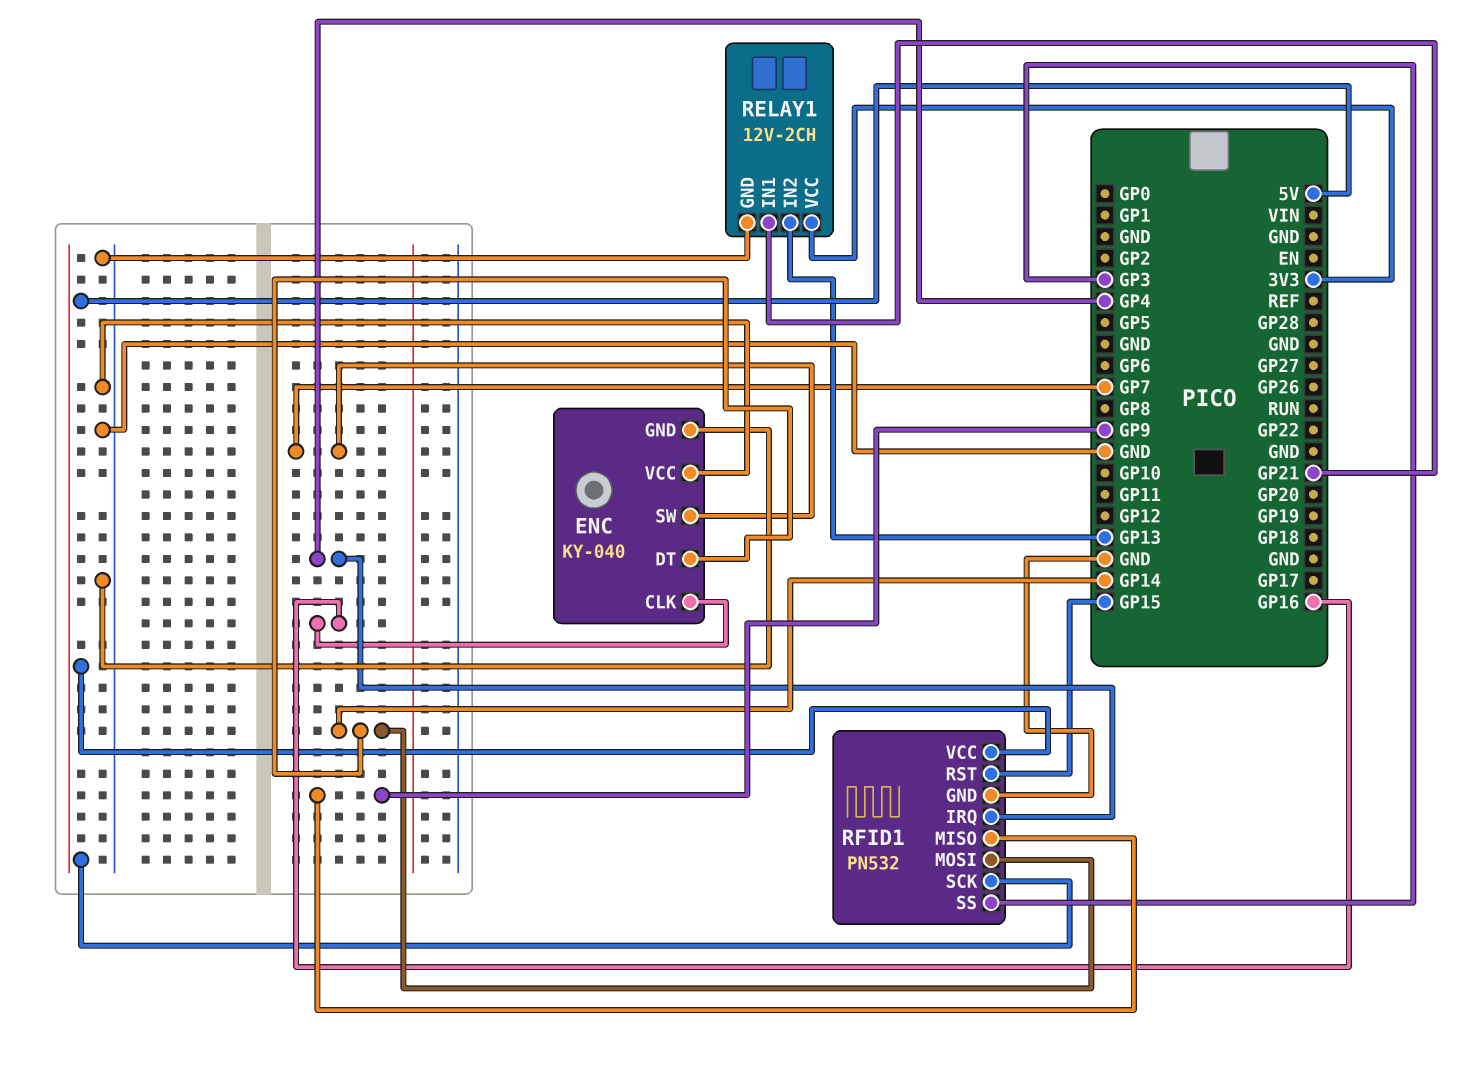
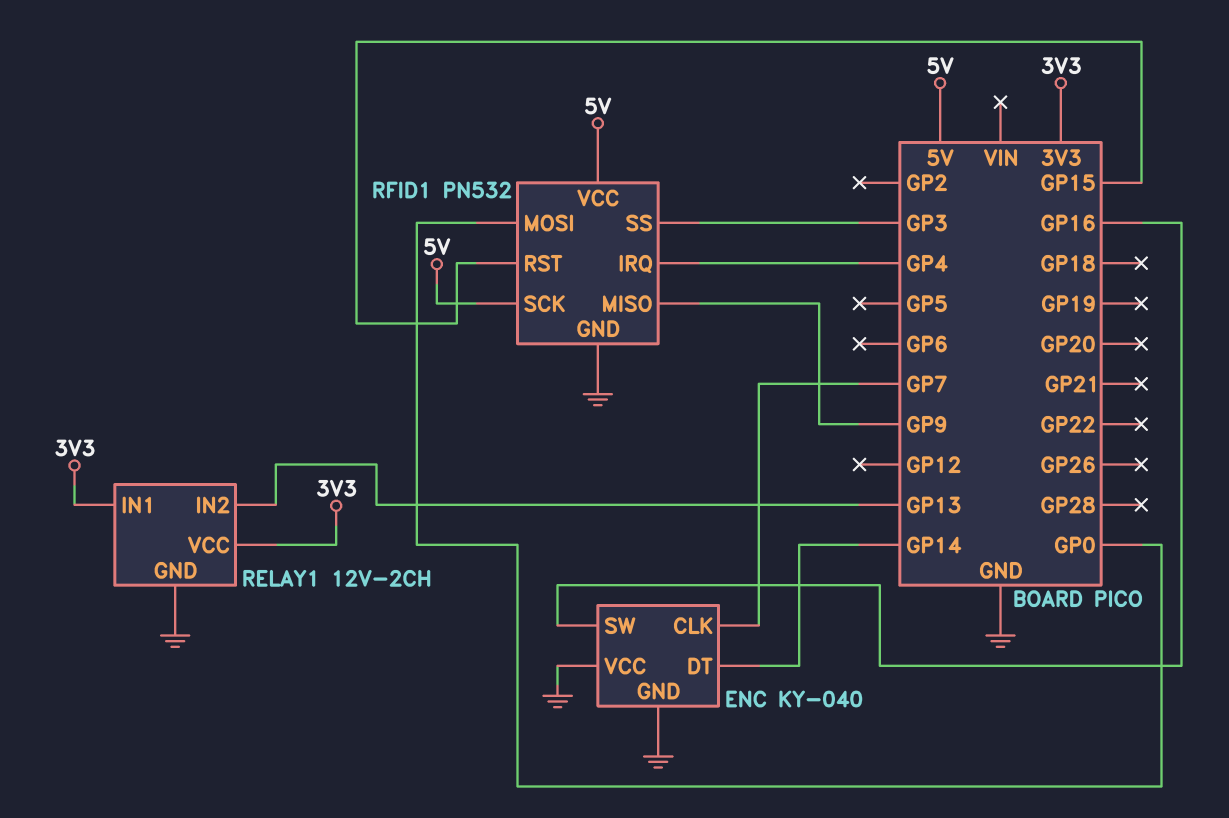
ENC pin CLK: GP16 -> GP7
ENC pin SW: GP7 -> GP16
RELAY1 pin IN1: GP21 -> 3V3
RFID1 pin MOSI: GP14 -> GP0

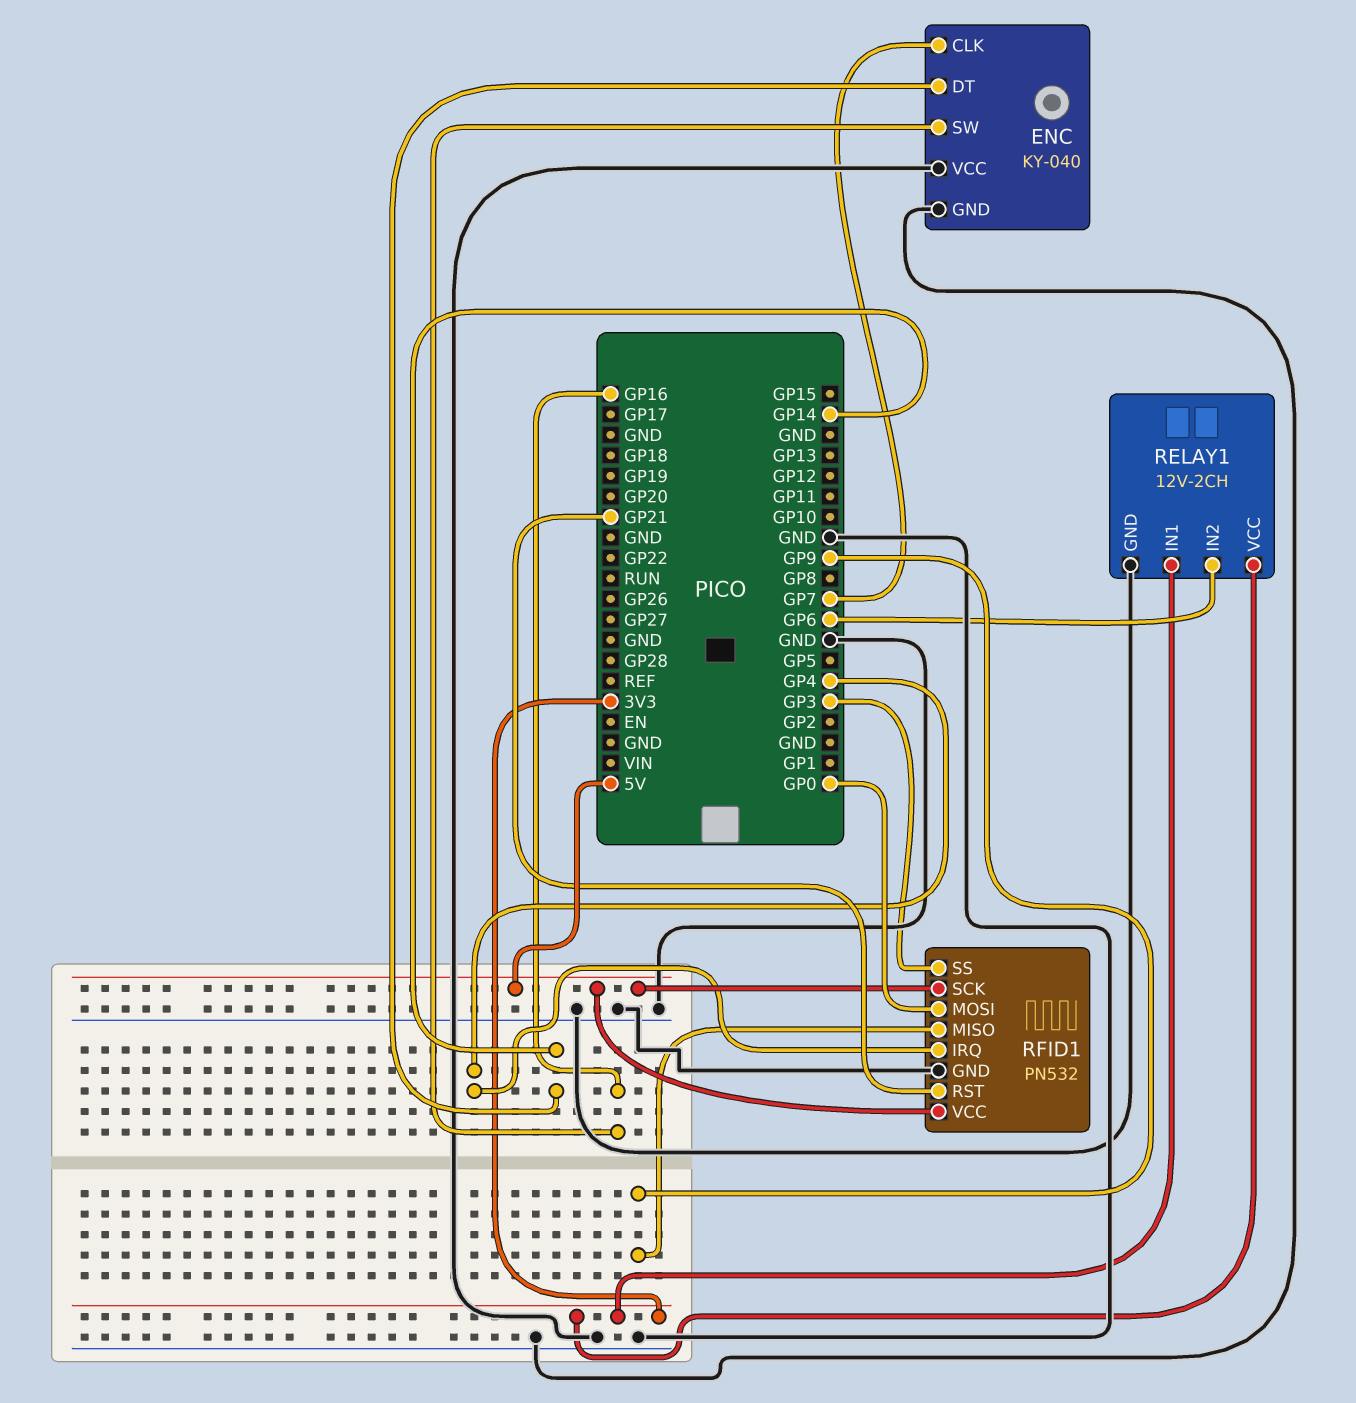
RELAY1 pin IN2: GP13 -> GP6
RFID1 pin RST: GP15 -> GP21

